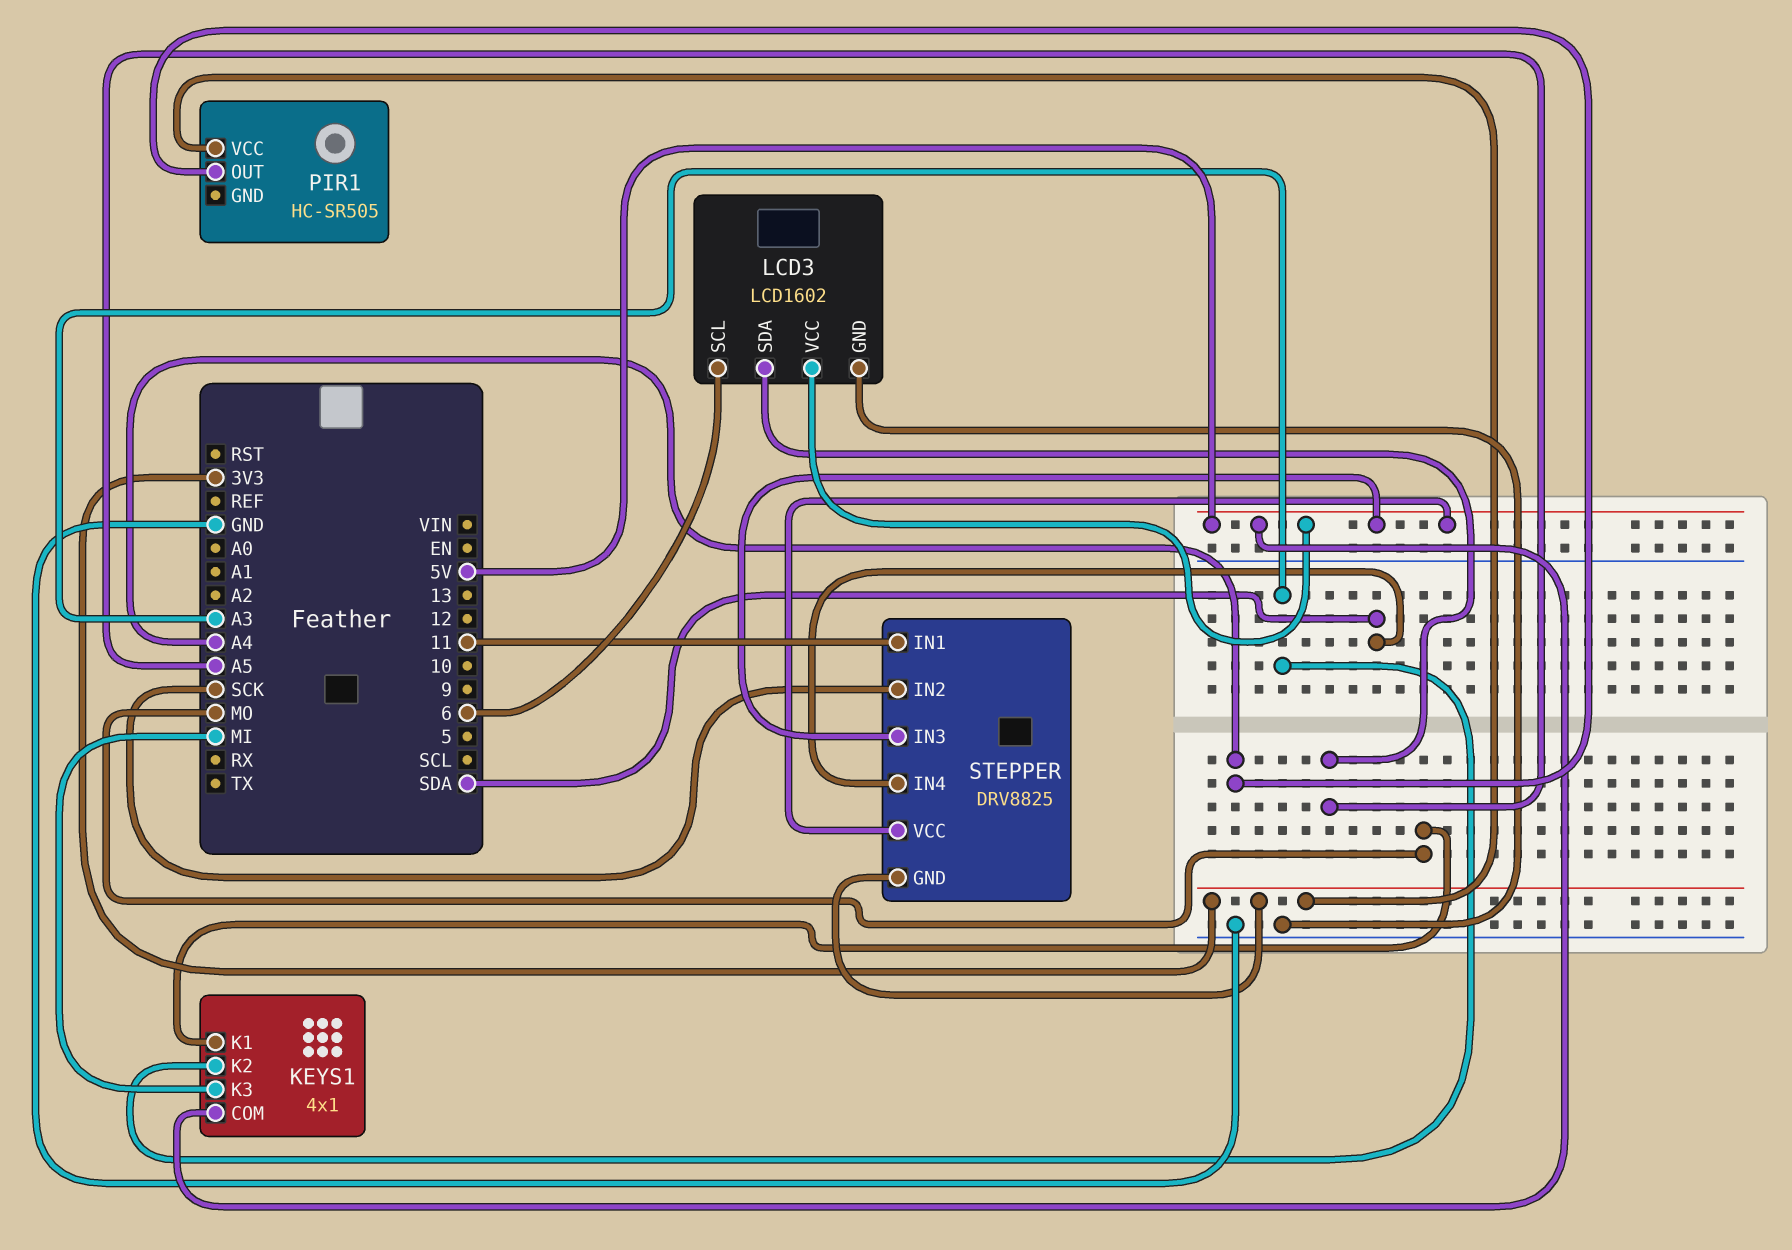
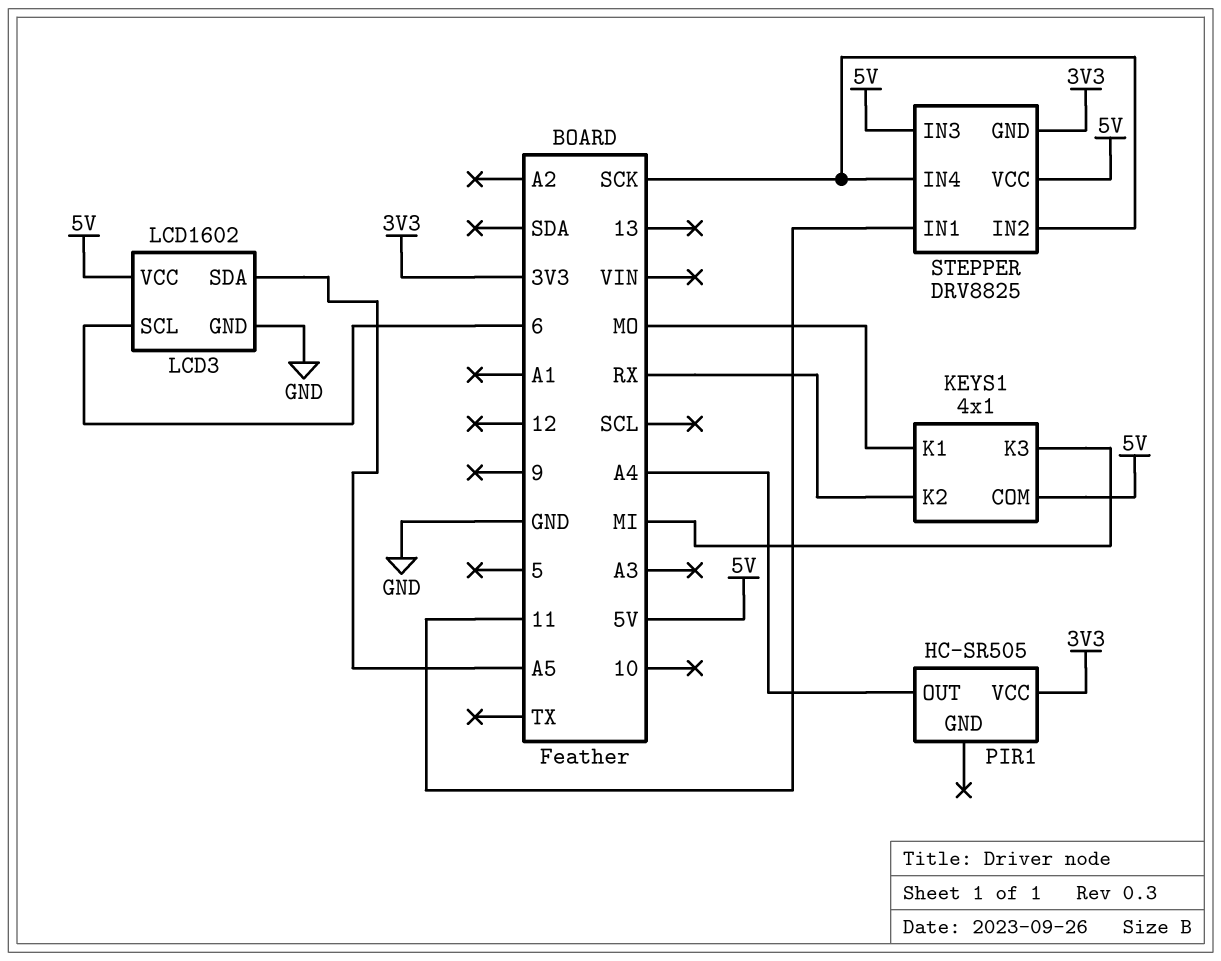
KEYS1 pin K2: A3 -> RX
STEPPER pin IN4: SDA -> SCK

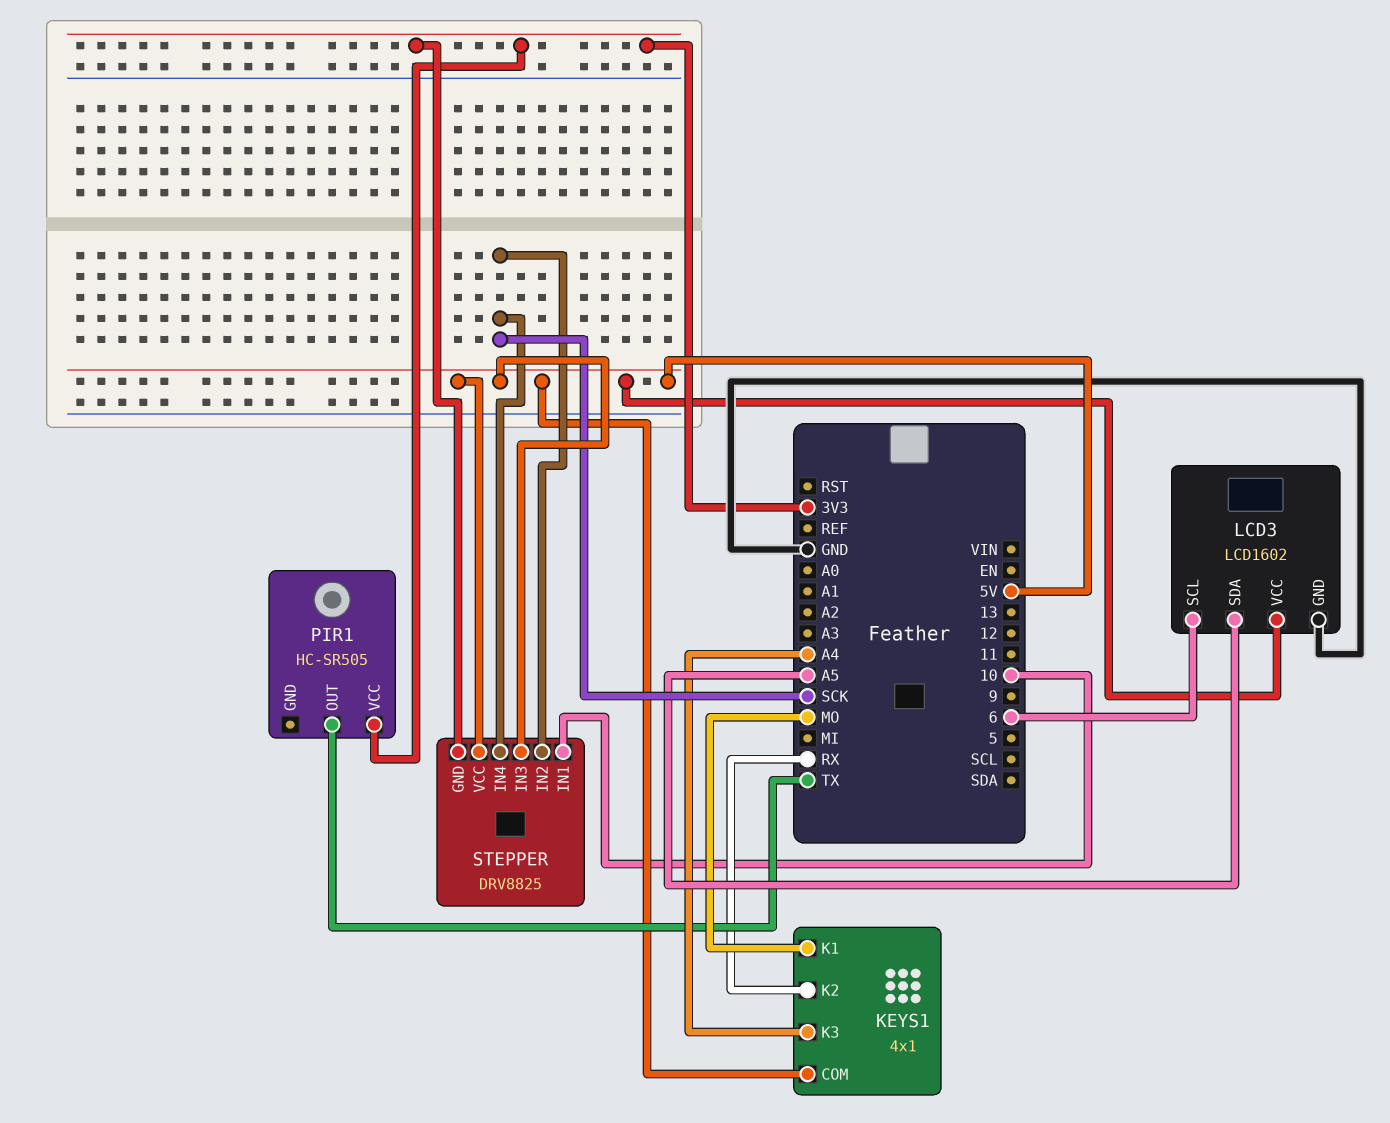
KEYS1 pin K3: MI -> A4
PIR1 pin OUT: A4 -> TX
STEPPER pin IN1: 11 -> 10

